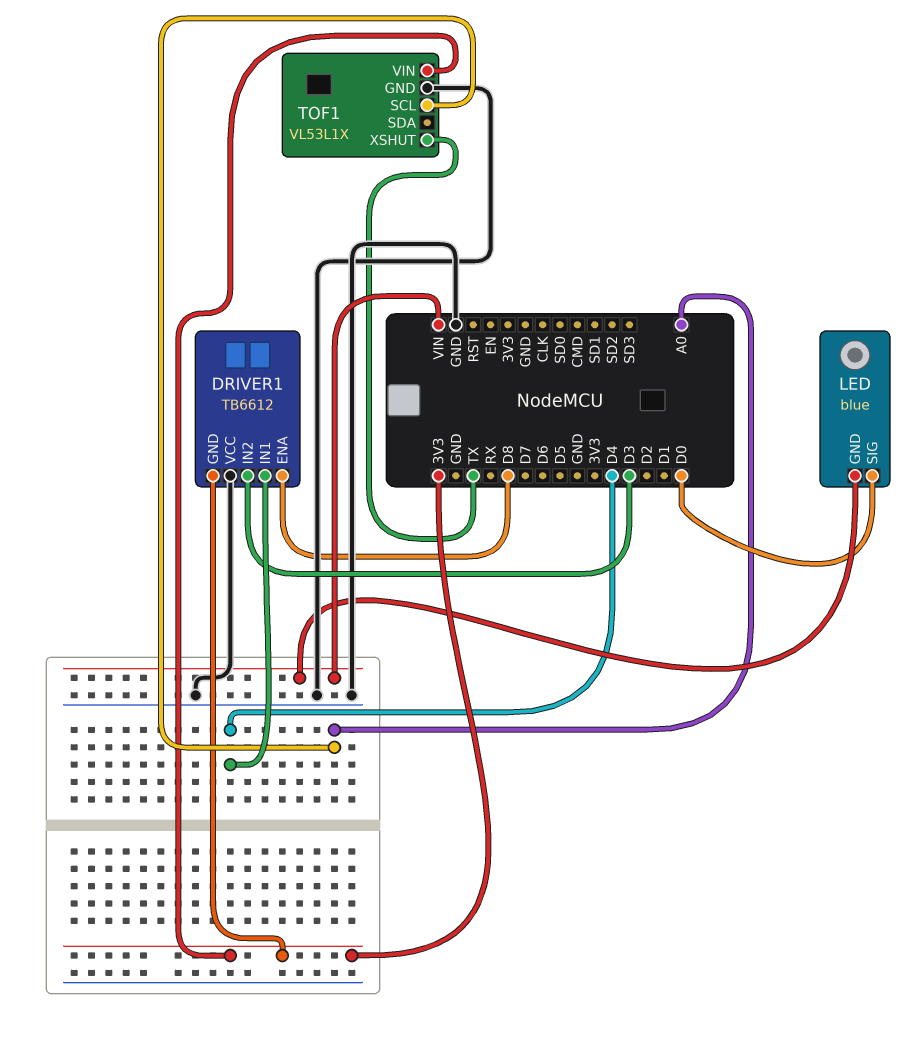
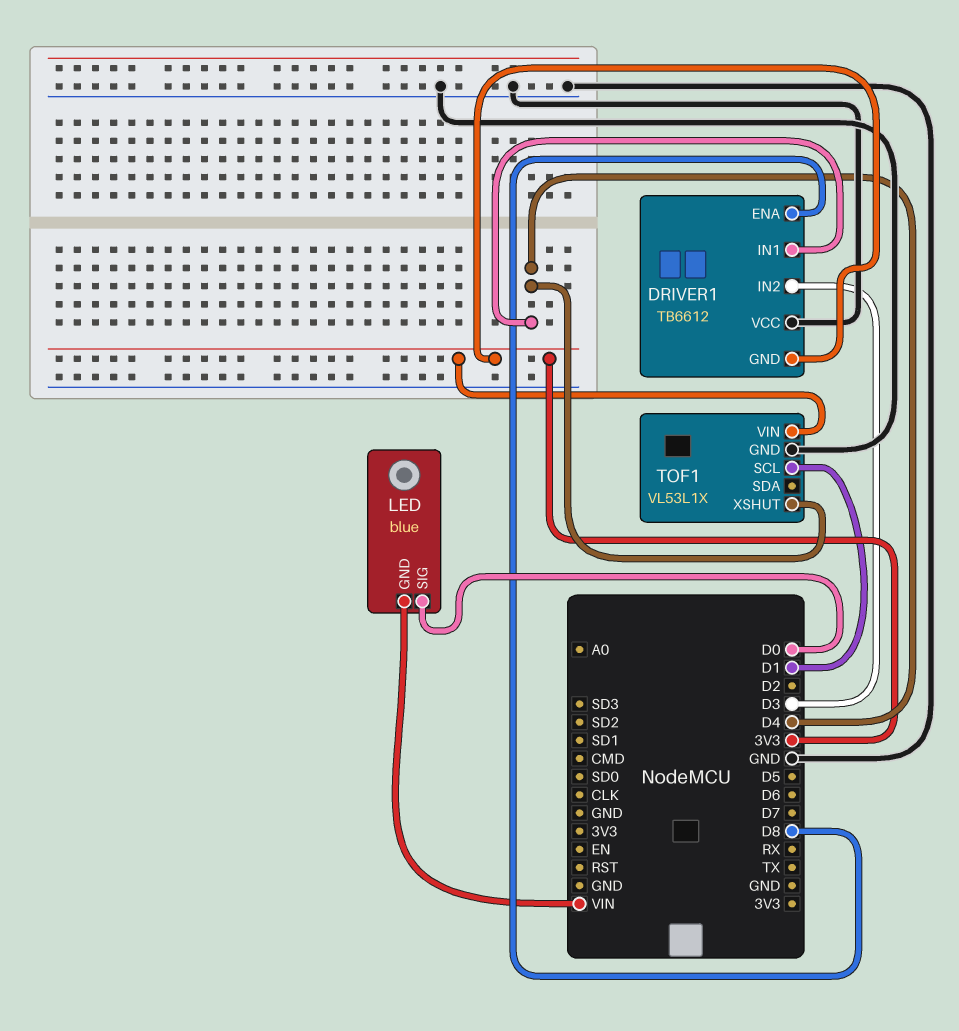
TOF1 pin SCL: A0 -> D1
TOF1 pin XSHUT: TX -> D4

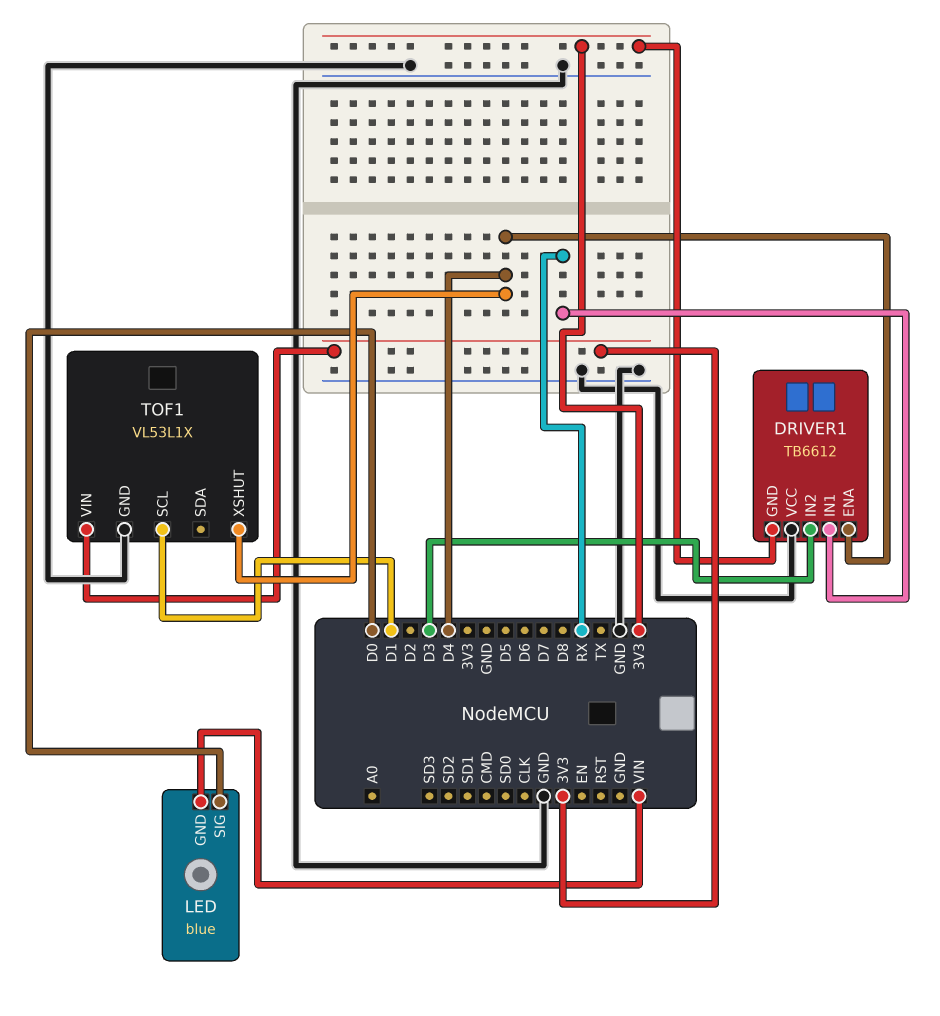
DRIVER1 pin ENA: D8 -> D4
DRIVER1 pin IN1: D4 -> RX

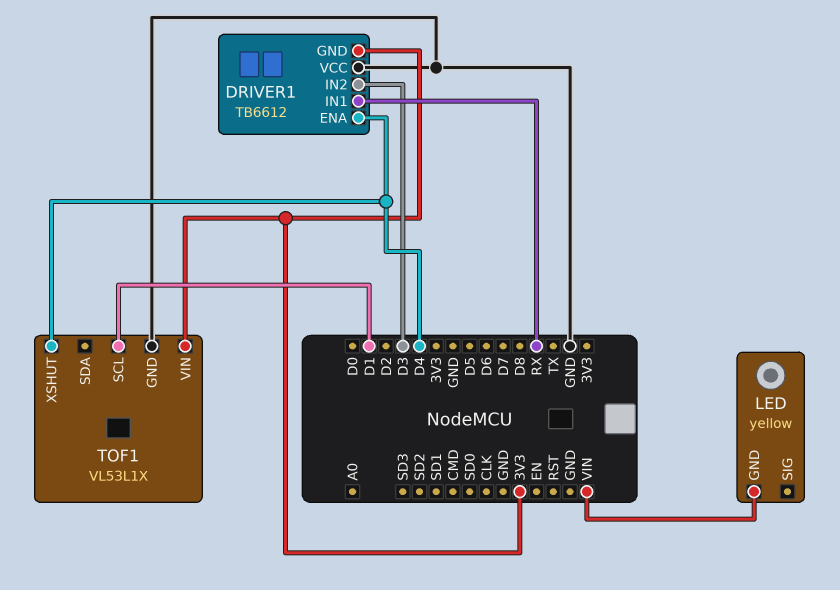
LED: blue -> yellow
LED pin SIG: D0 -> none

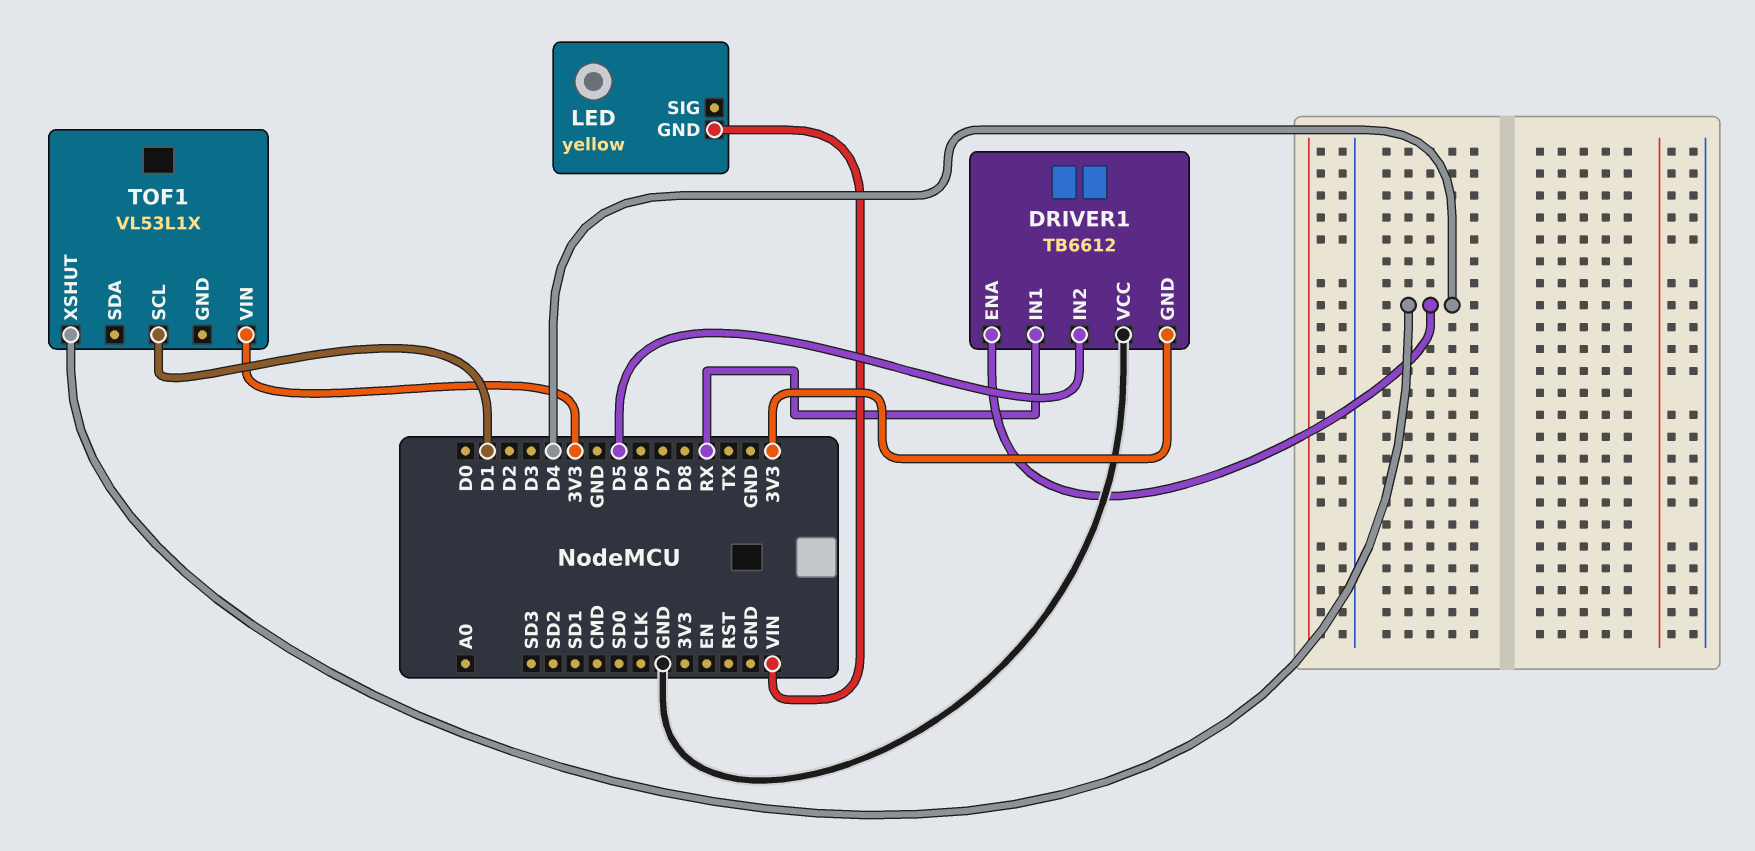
DRIVER1 pin IN2: D3 -> D5
TOF1 pin GND: GND -> none

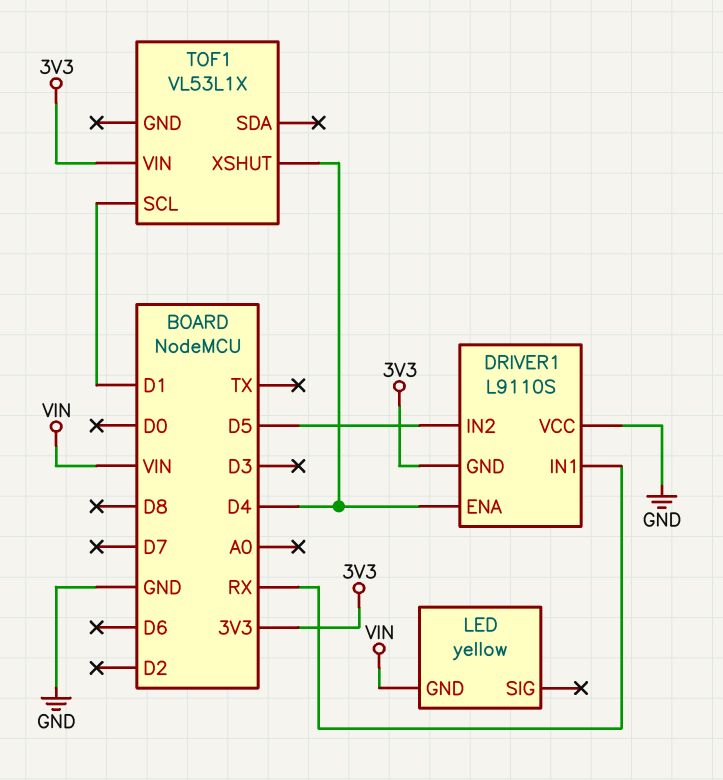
DRIVER1: TB6612 -> L9110S

